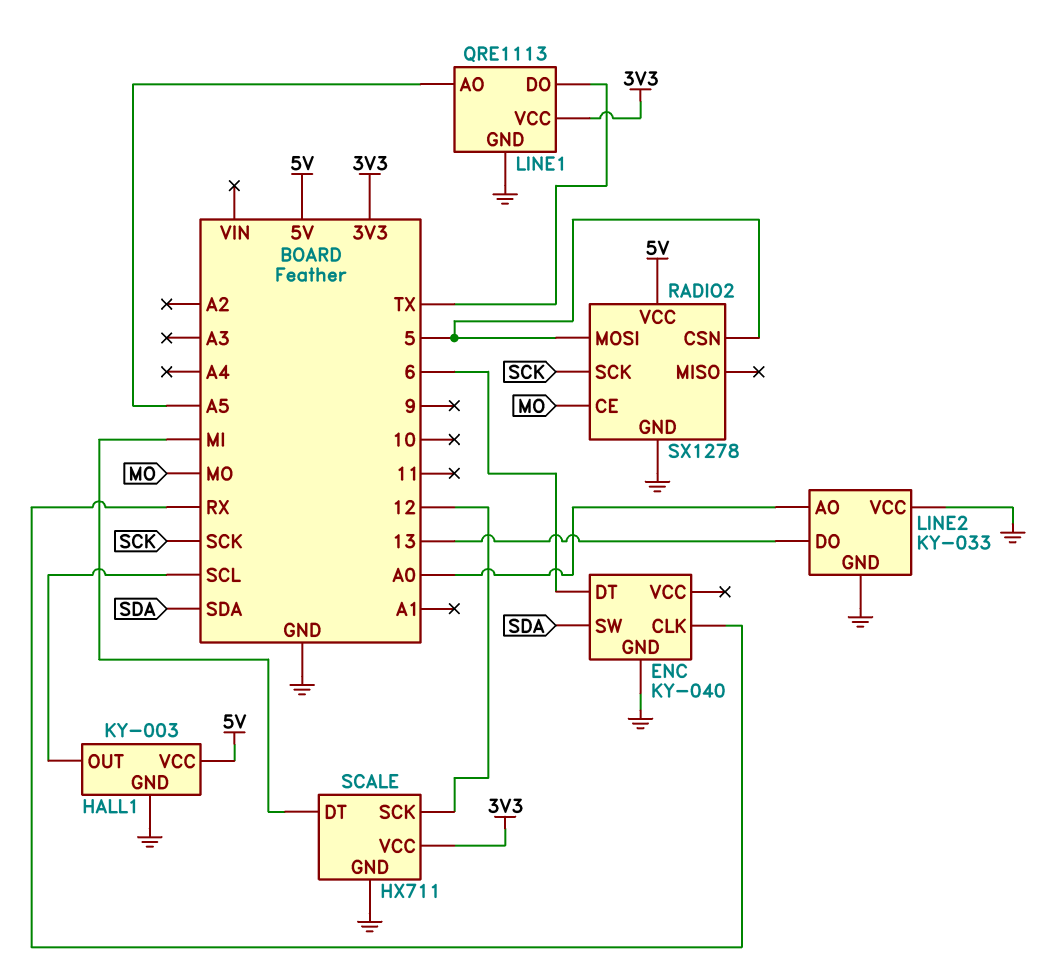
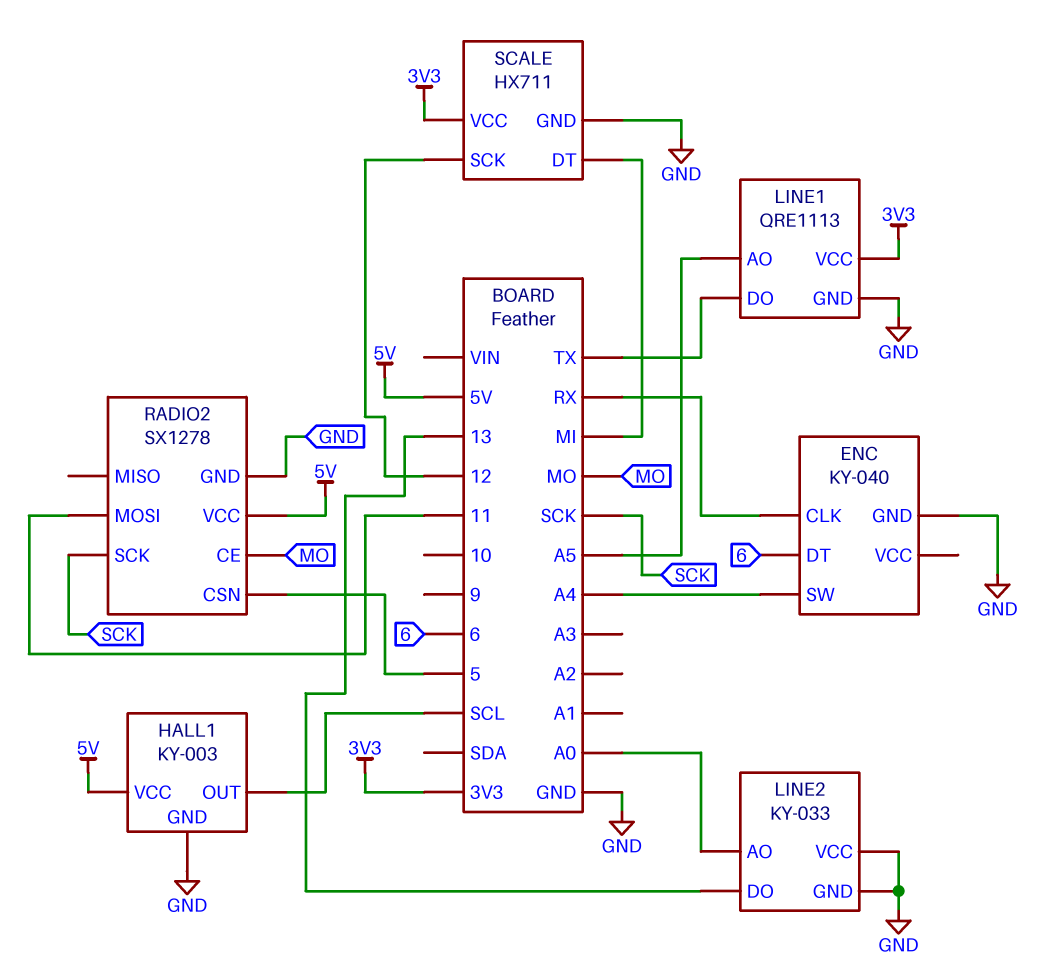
ENC pin SW: SDA -> A4
RADIO2 pin MOSI: 5 -> 11

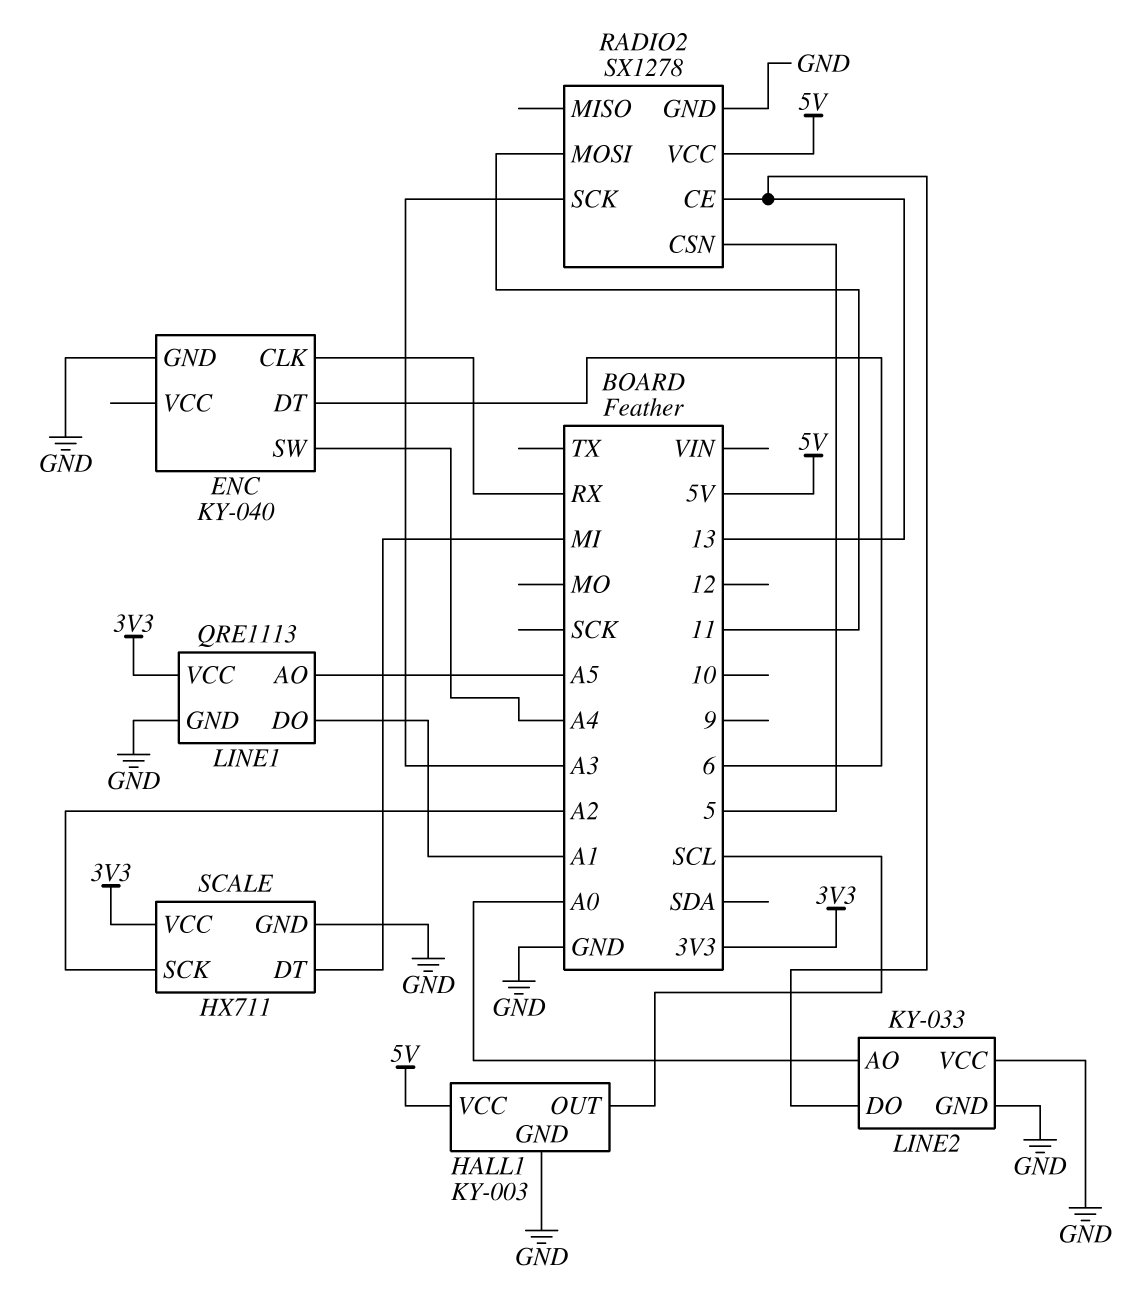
LINE1 pin DO: TX -> A1
RADIO2 pin CE: MO -> 13
RADIO2 pin SCK: SCK -> A3
SCALE pin SCK: 12 -> A2

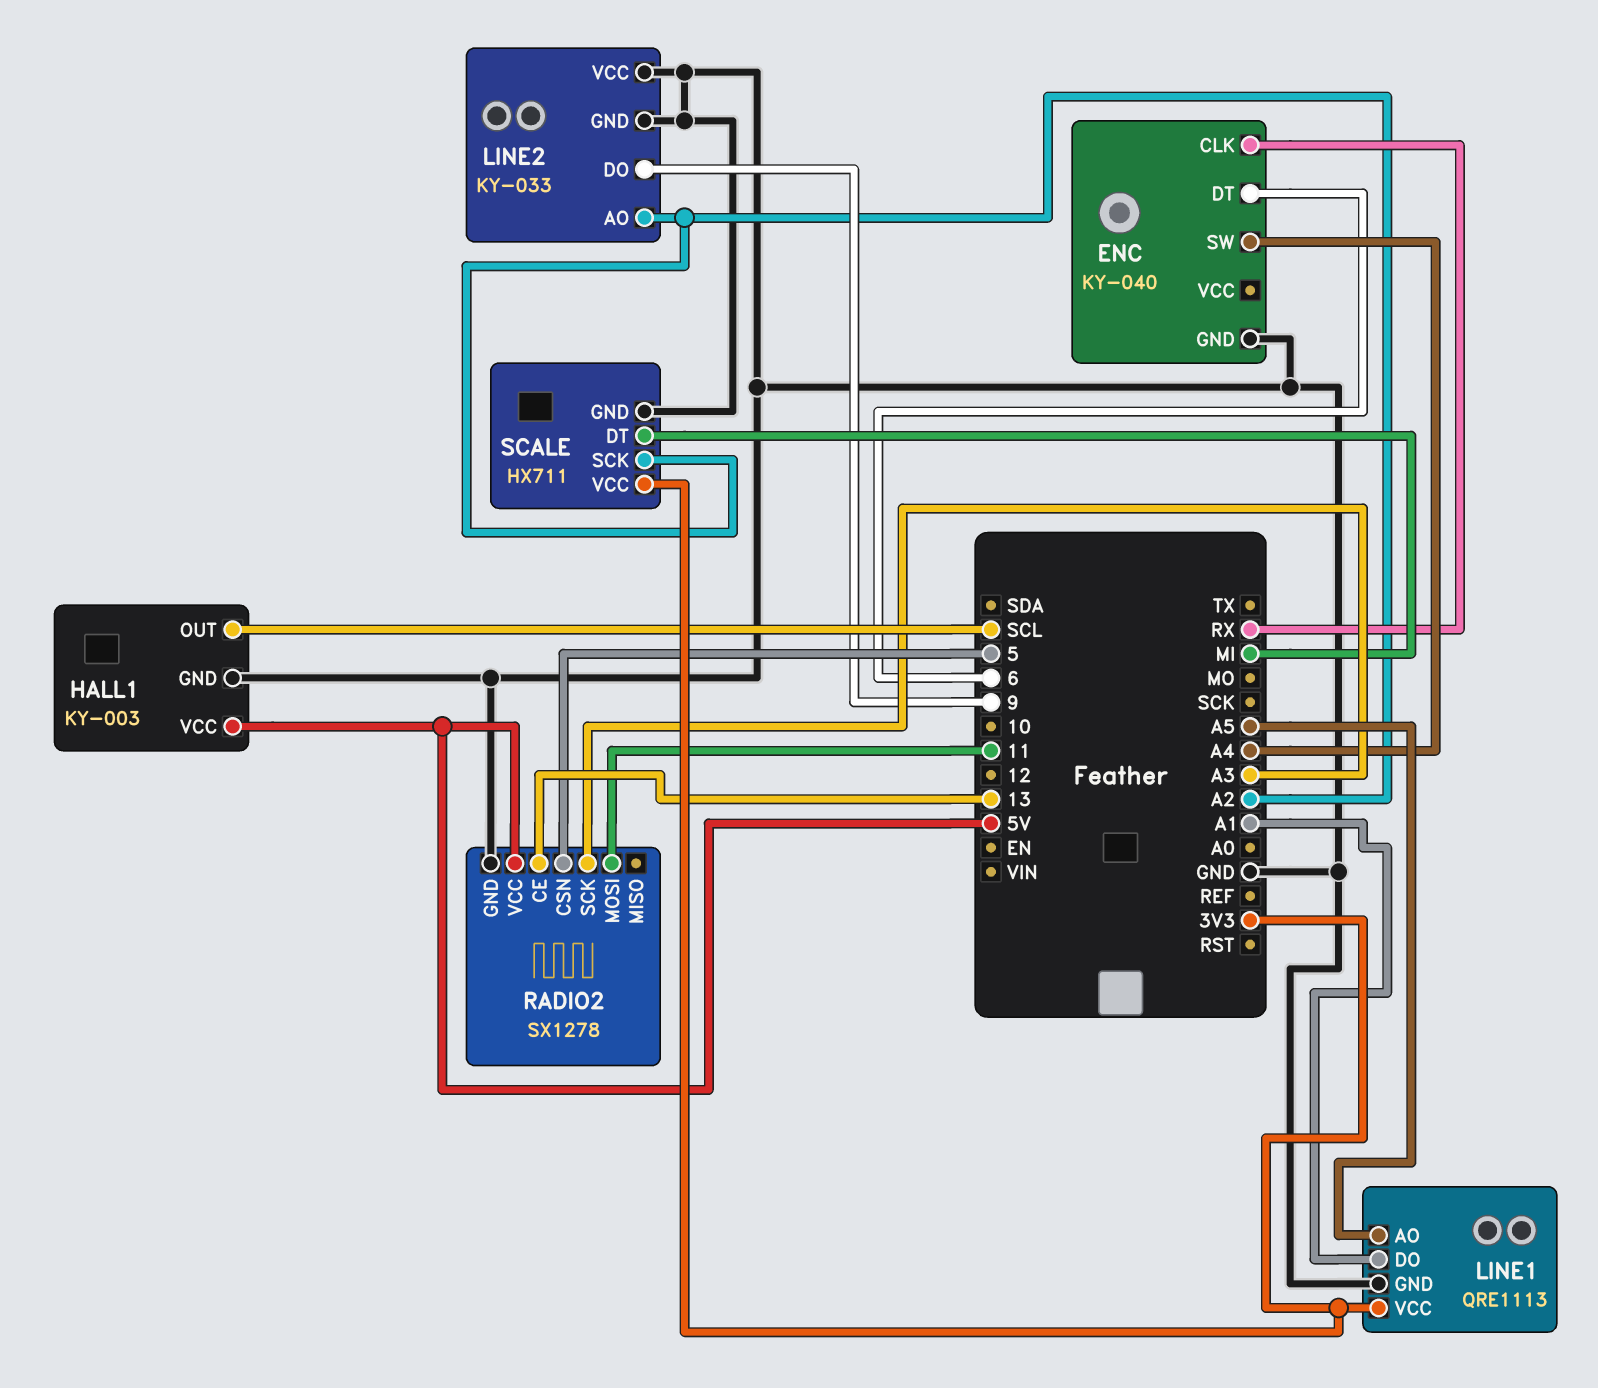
LINE2 pin AO: A0 -> A2
LINE2 pin DO: 13 -> 9

